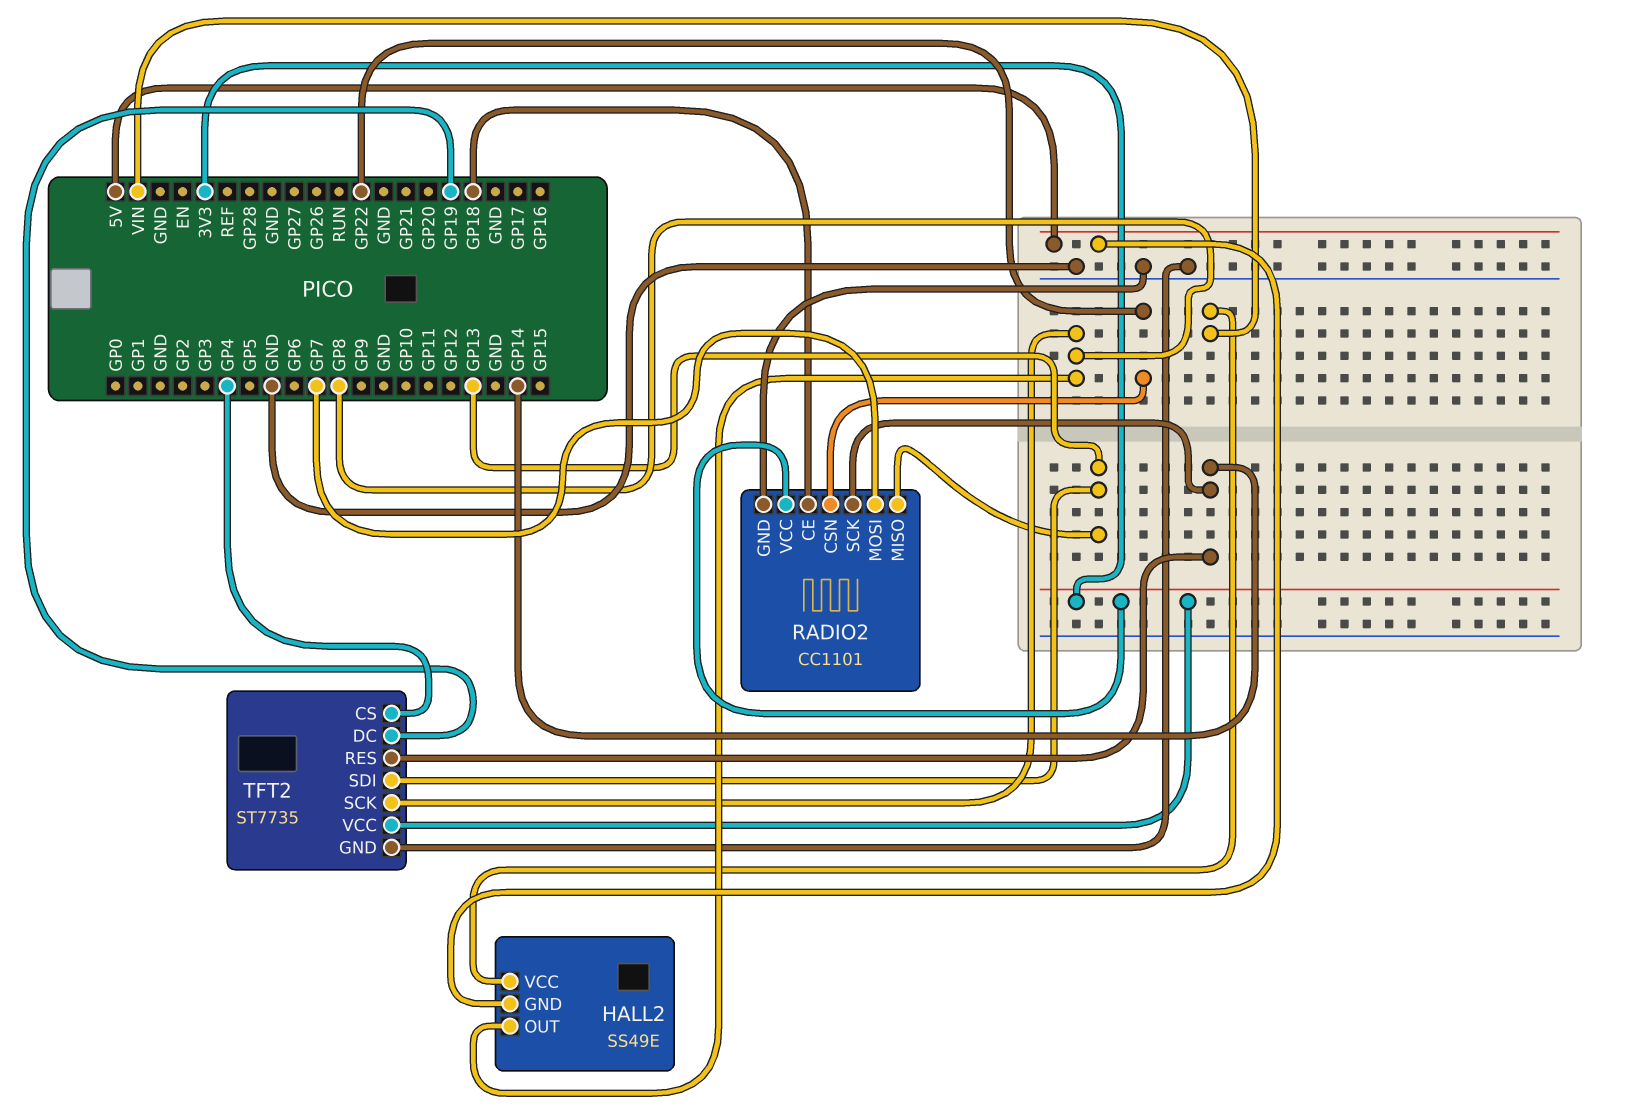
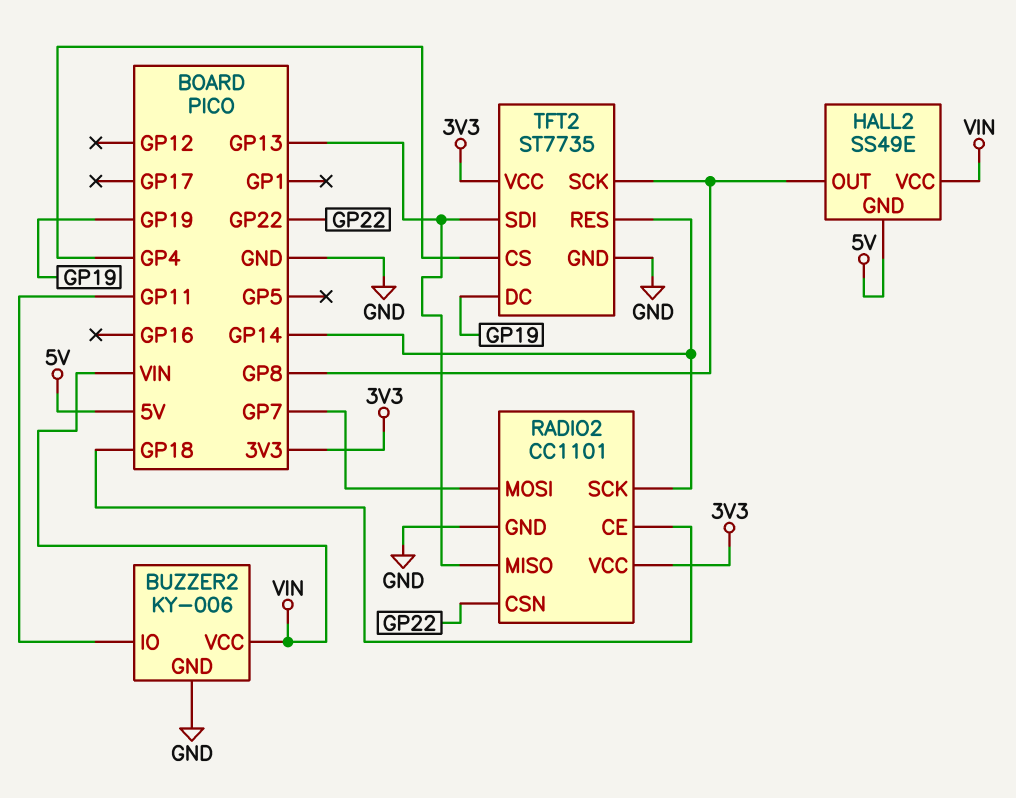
BUZZER2: none -> KY-006
BUZZER2 pin GND: none -> GND
BUZZER2 pin IO: none -> GP11
BUZZER2 pin VCC: none -> VIN

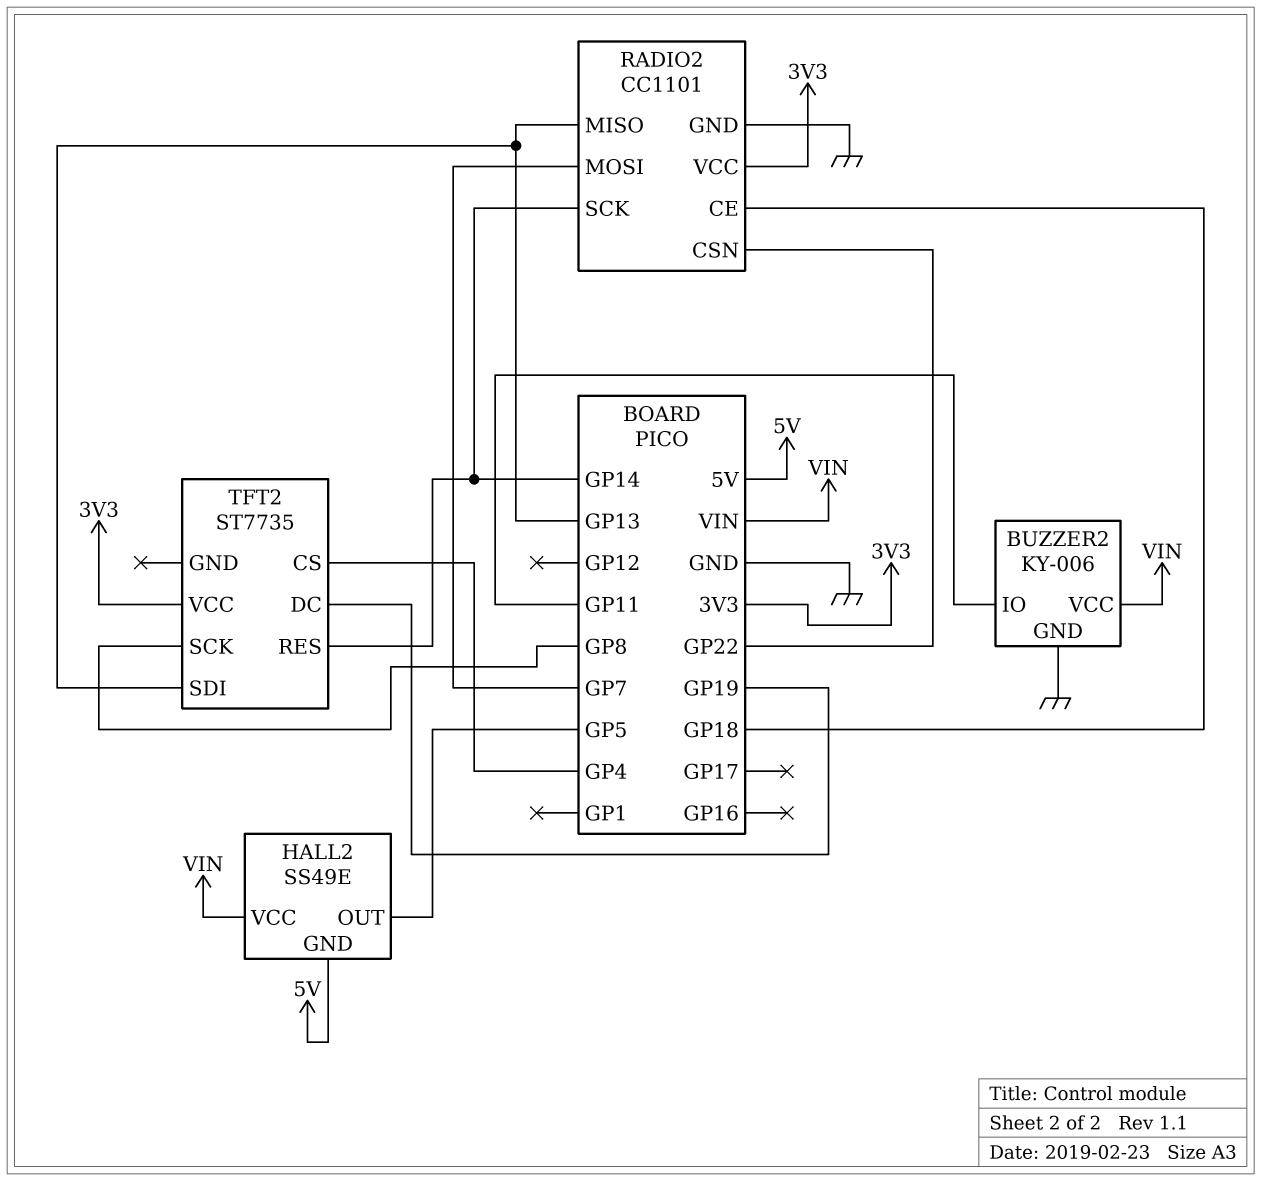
HALL2 pin OUT: GP8 -> GP5
TFT2 pin GND: GND -> none

